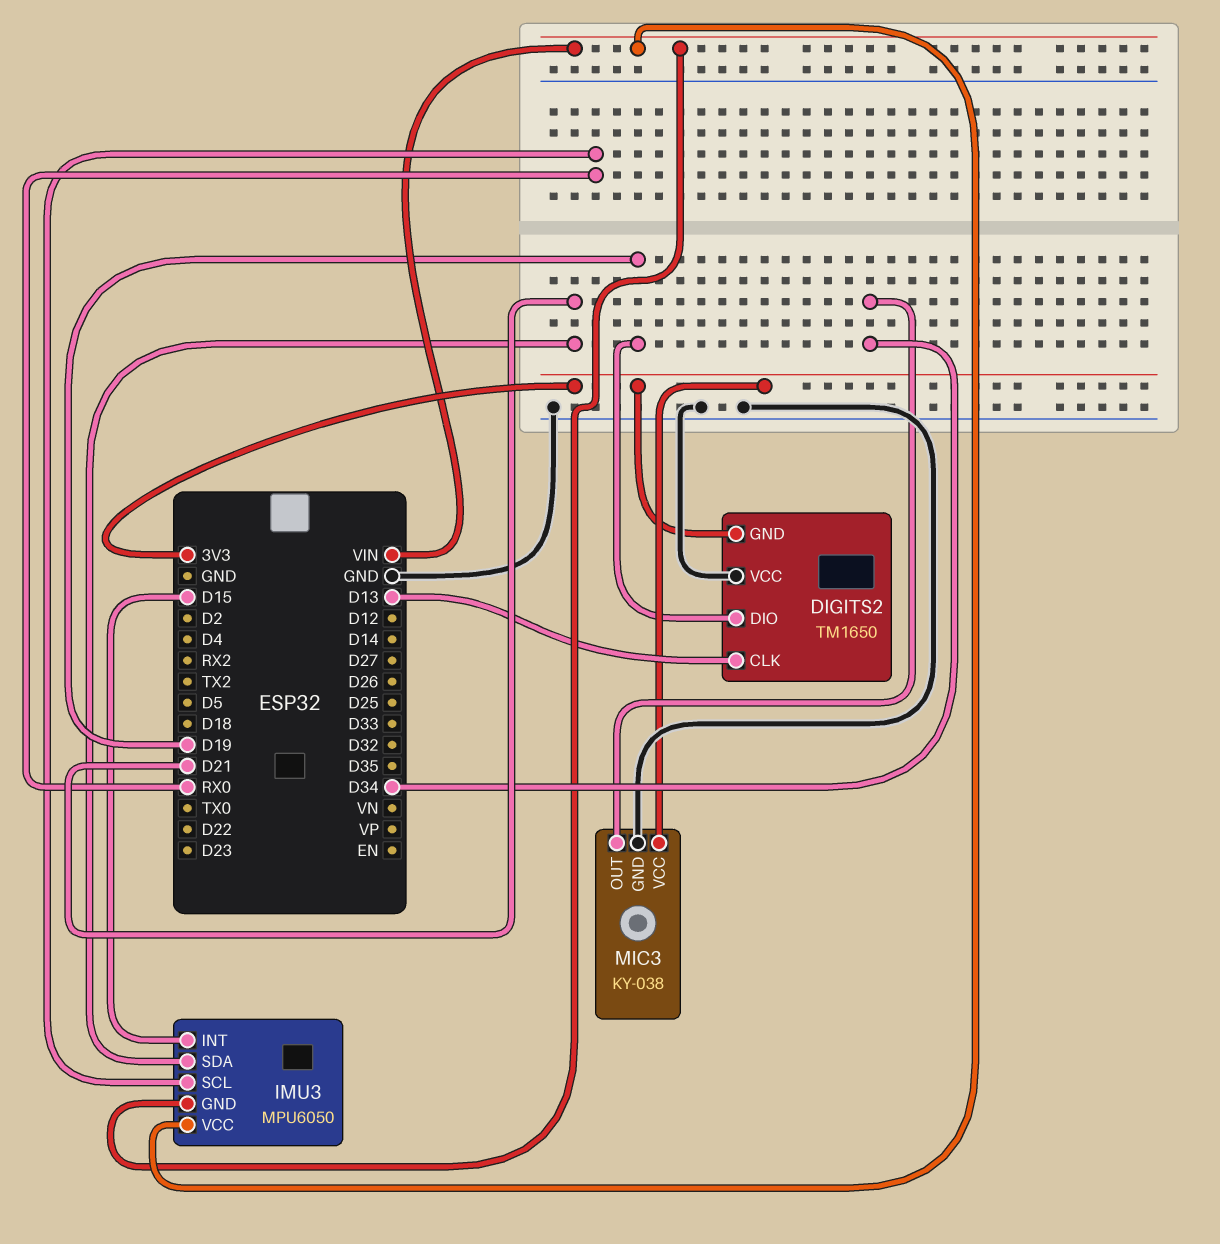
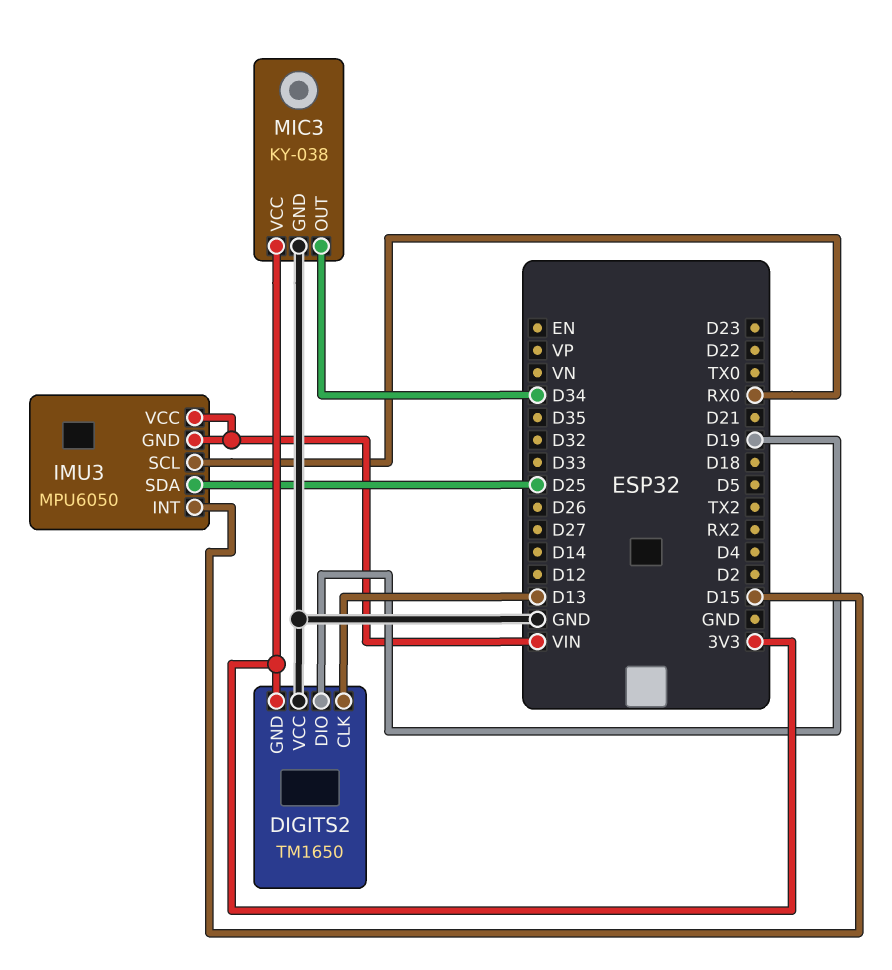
IMU3 pin SDA: D21 -> D25

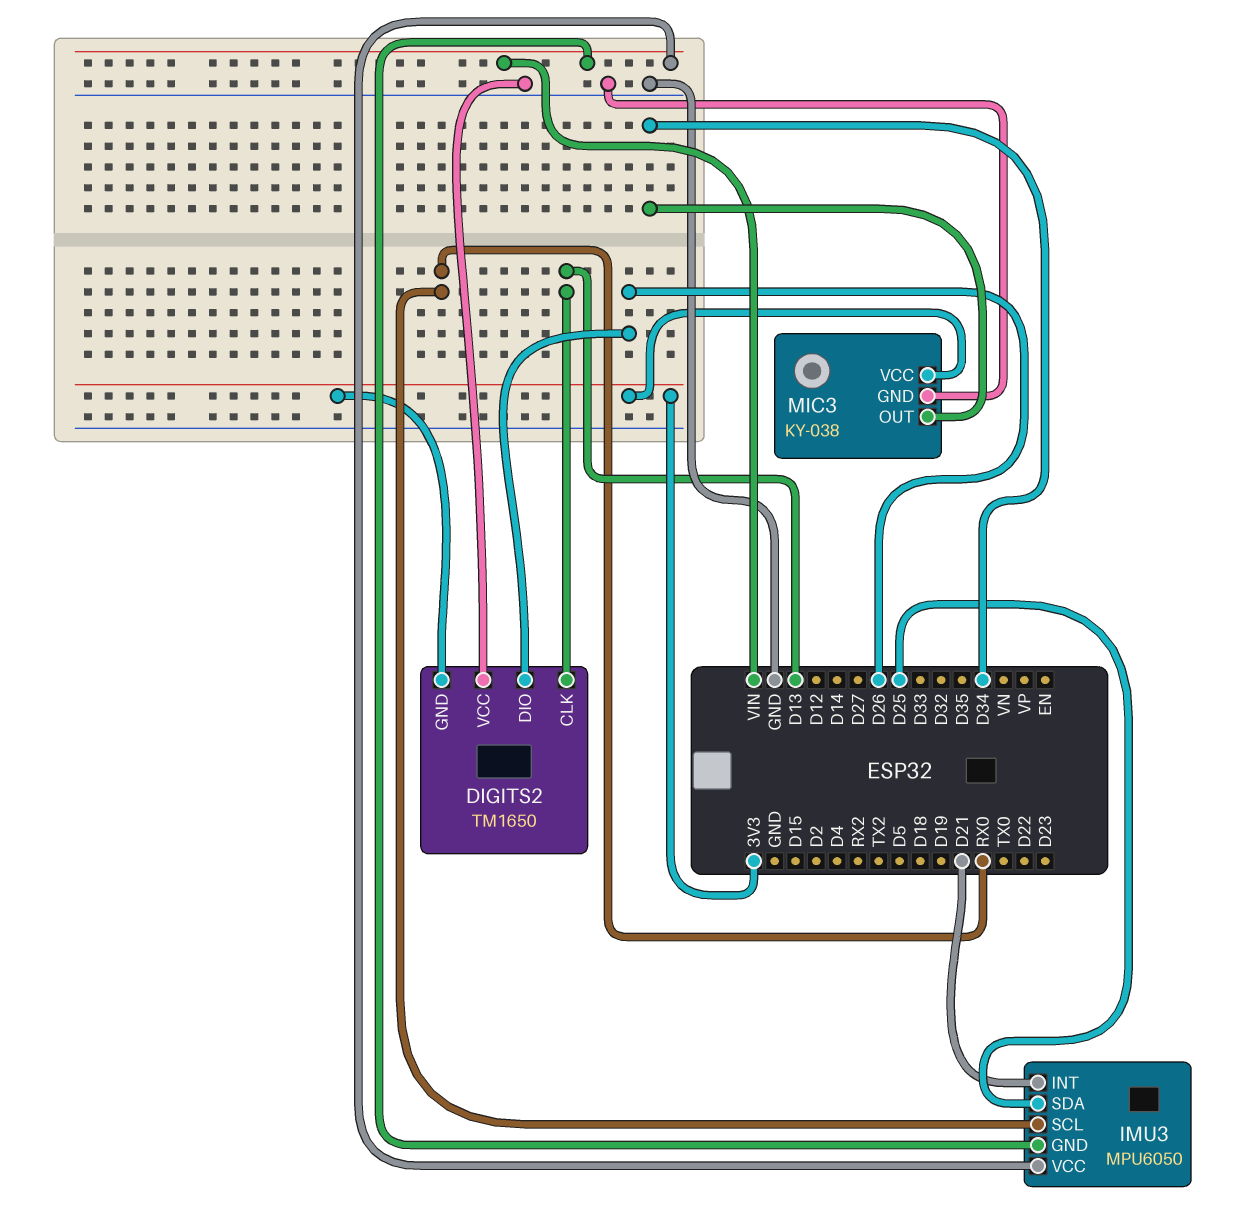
DIGITS2 pin DIO: D19 -> D26
IMU3 pin INT: D15 -> D21

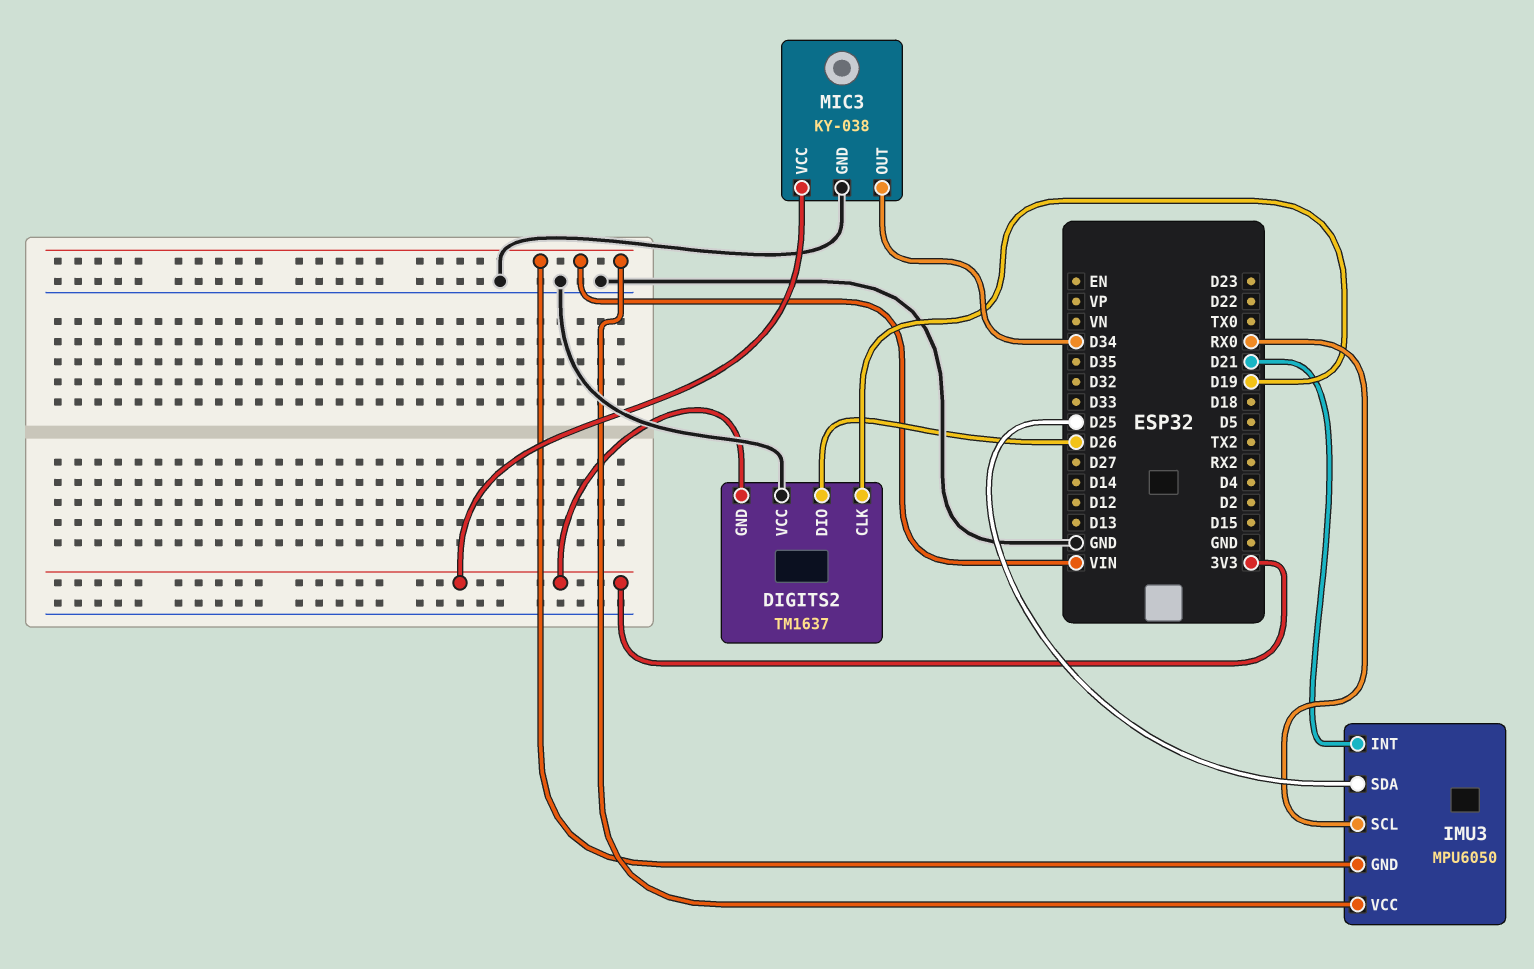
DIGITS2: TM1650 -> TM1637
DIGITS2 pin CLK: D13 -> D19

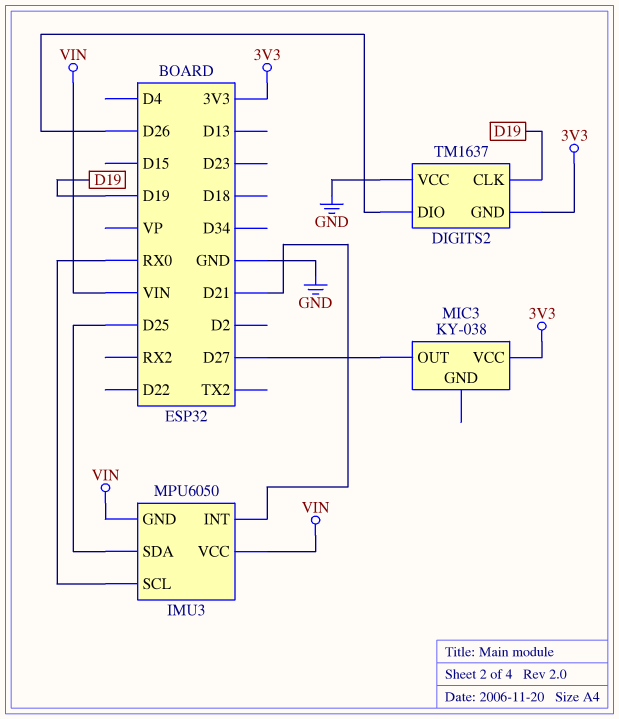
MIC3 pin GND: GND -> none
MIC3 pin OUT: D34 -> D27

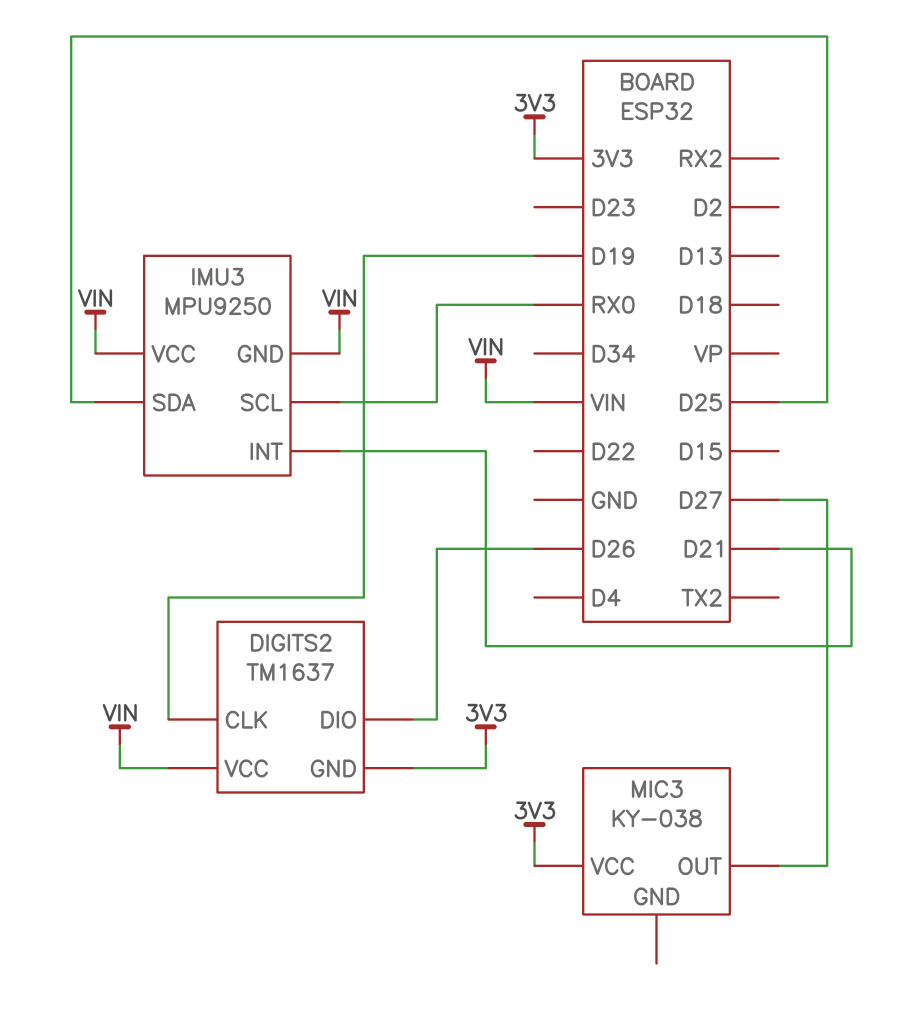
DIGITS2 pin VCC: GND -> VIN
IMU3: MPU6050 -> MPU9250

